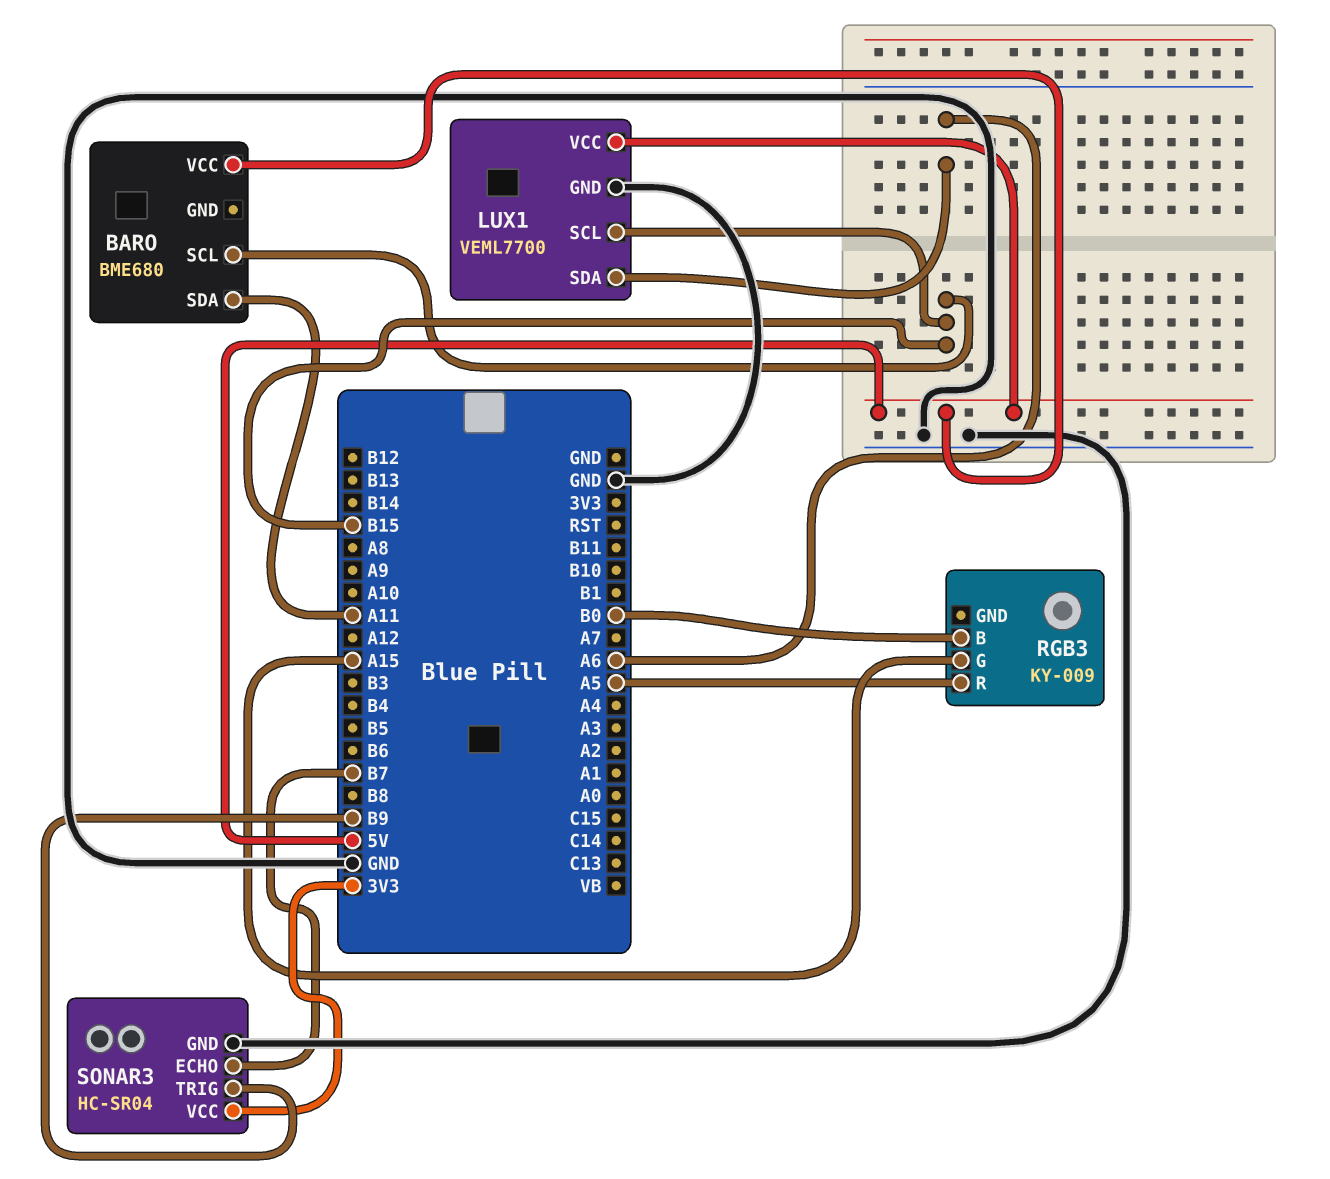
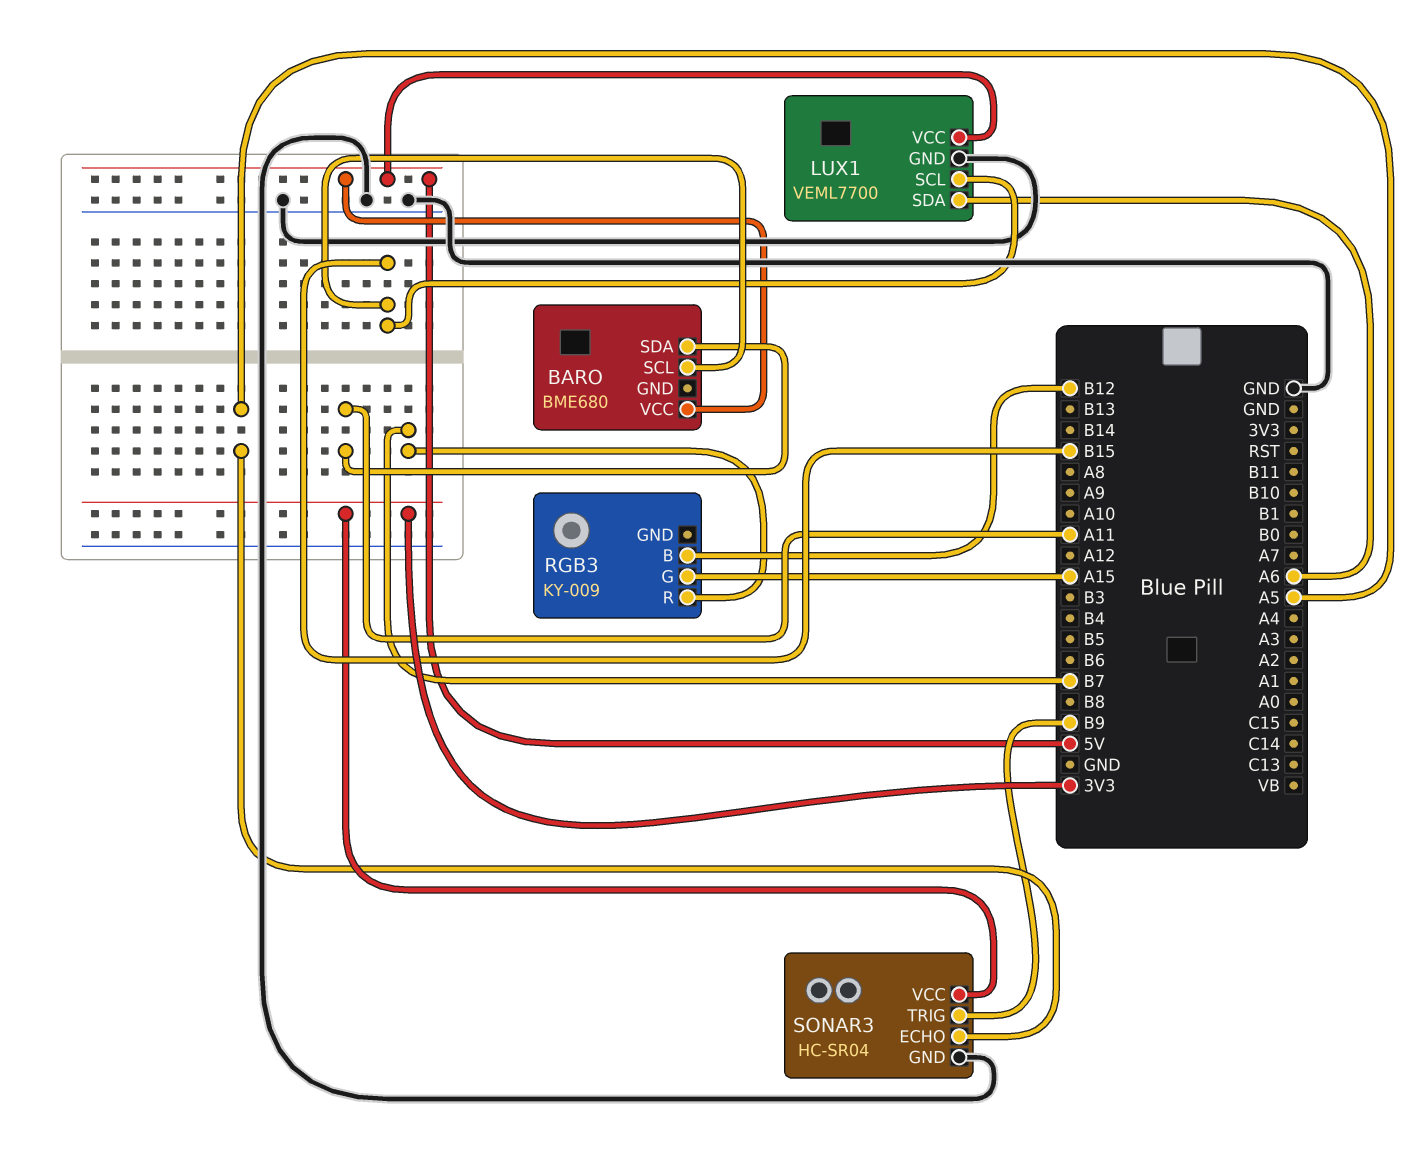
RGB3 pin B: B0 -> B12
RGB3 pin R: A5 -> B7
SONAR3 pin ECHO: B7 -> A5

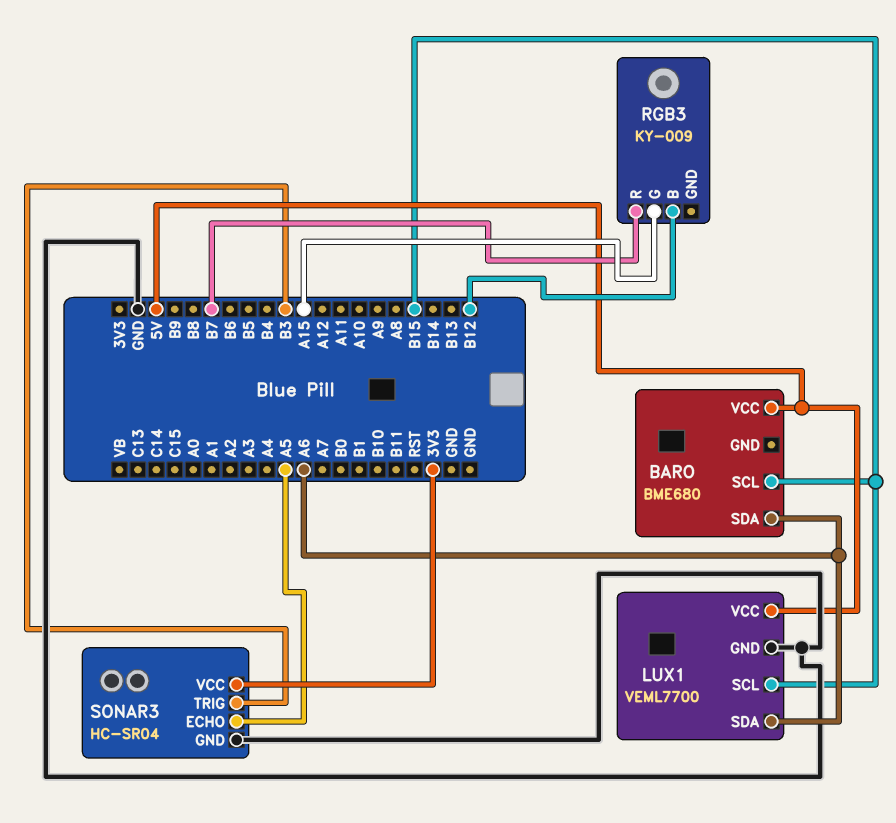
BARO pin SDA: A11 -> A6
SONAR3 pin TRIG: B9 -> B3

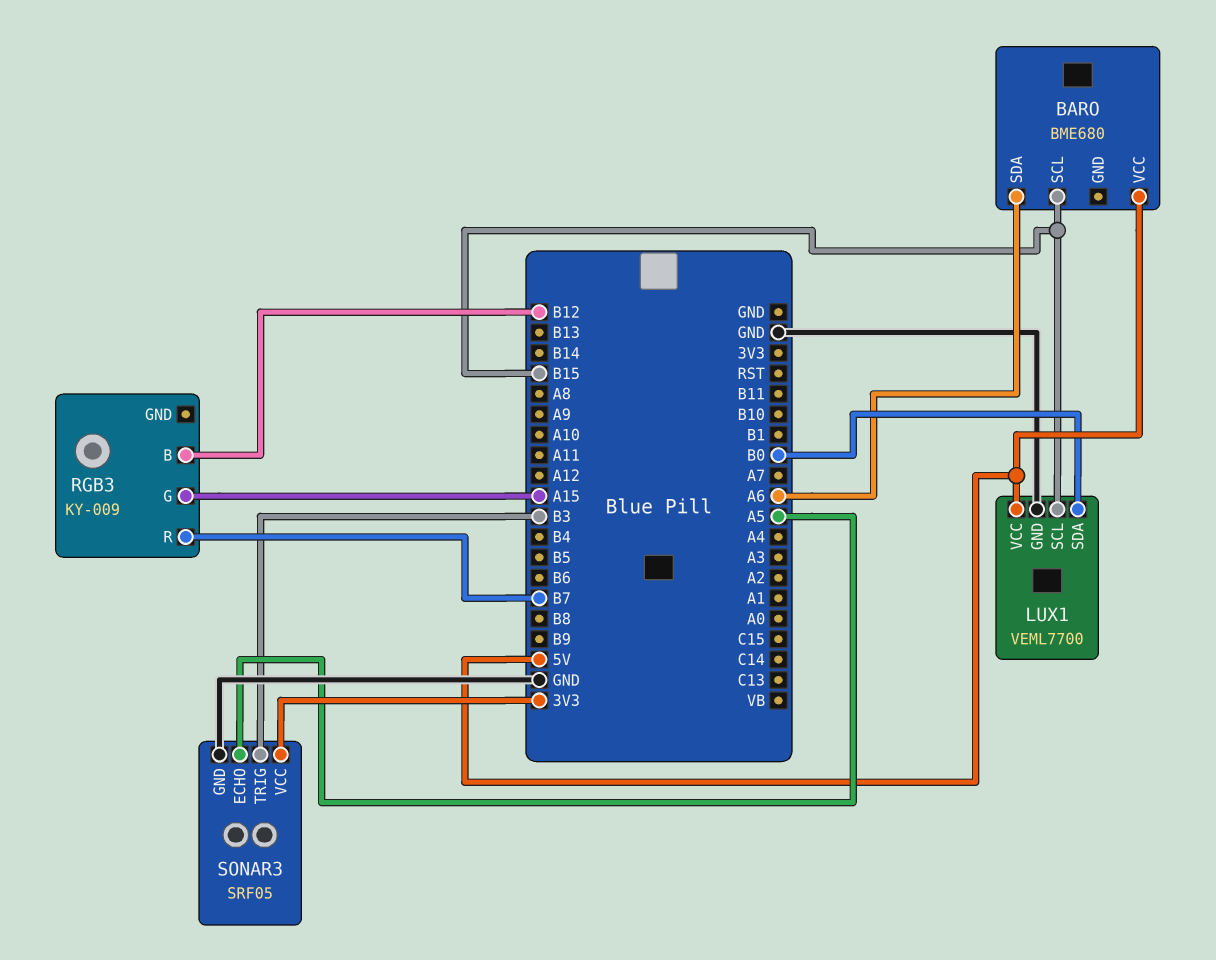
LUX1 pin SDA: A6 -> B0
SONAR3: HC-SR04 -> SRF05

